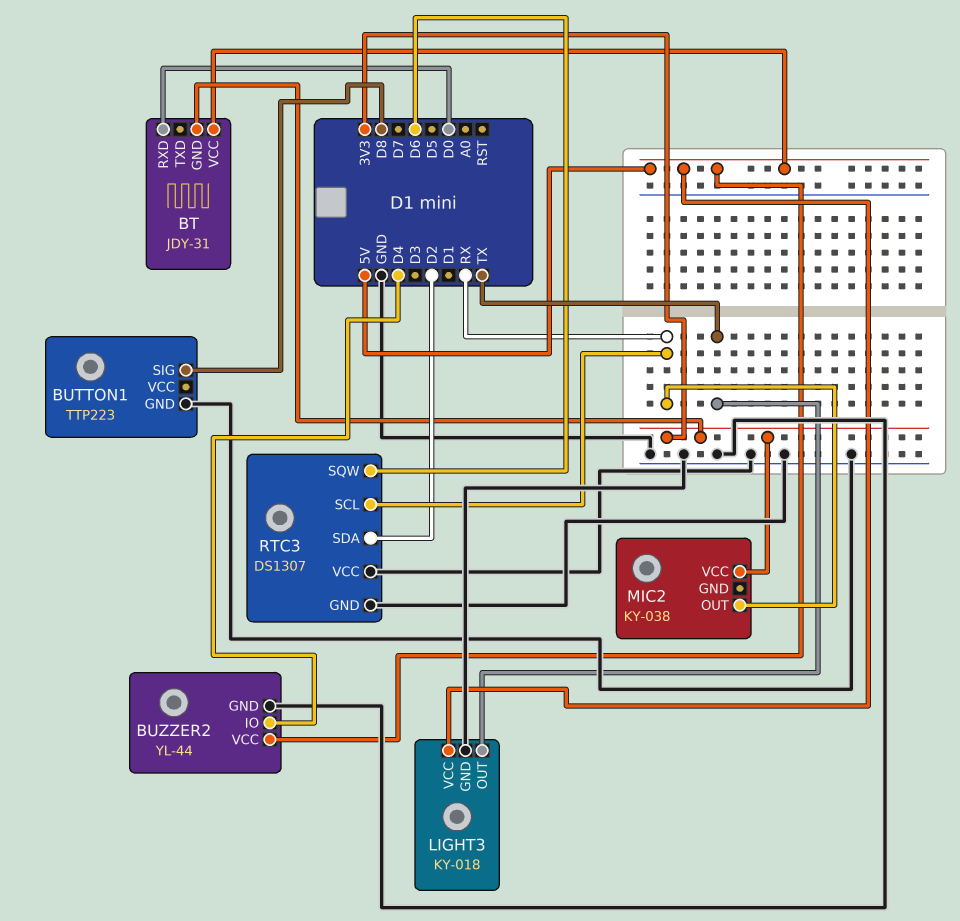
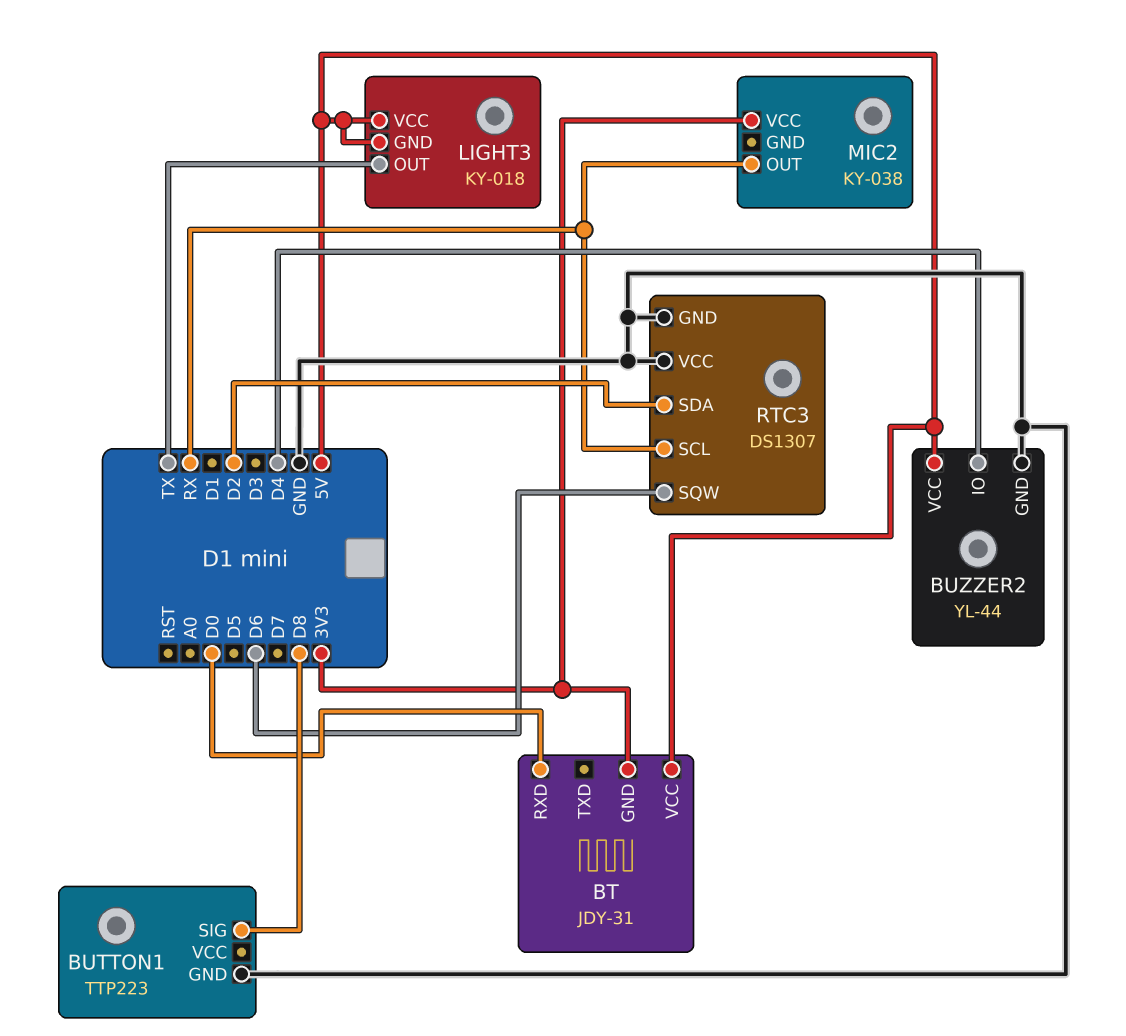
LIGHT3 pin GND: GND -> 5V

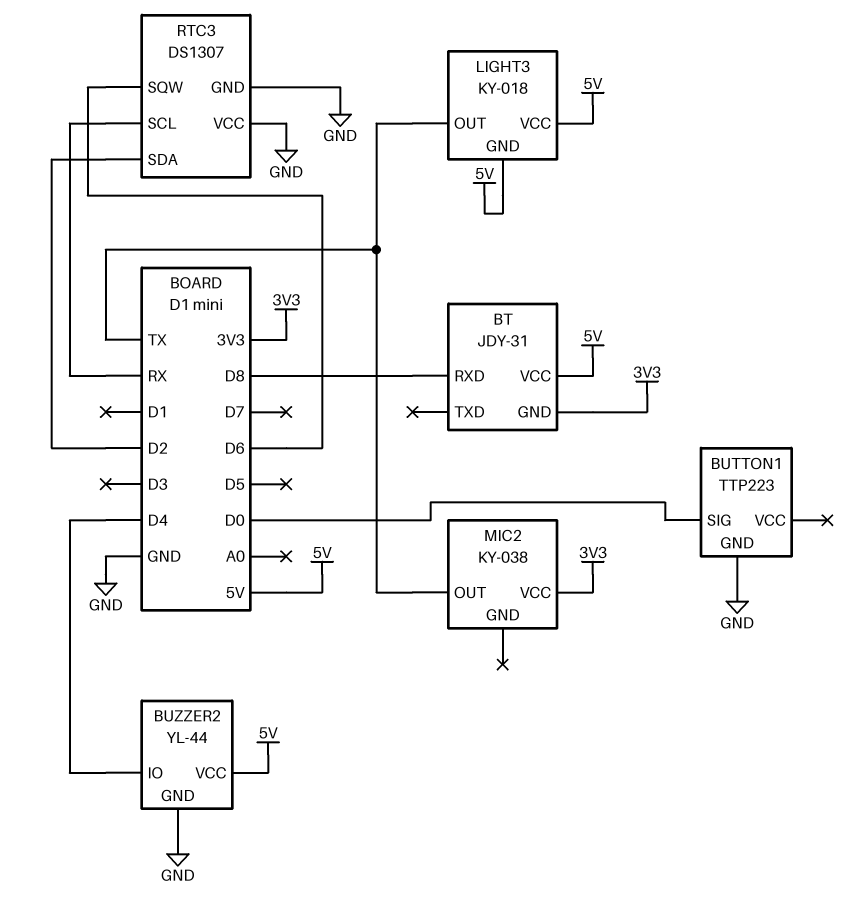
BT pin RXD: D0 -> D8
BUTTON1 pin SIG: D8 -> D0
MIC2 pin OUT: RX -> TX

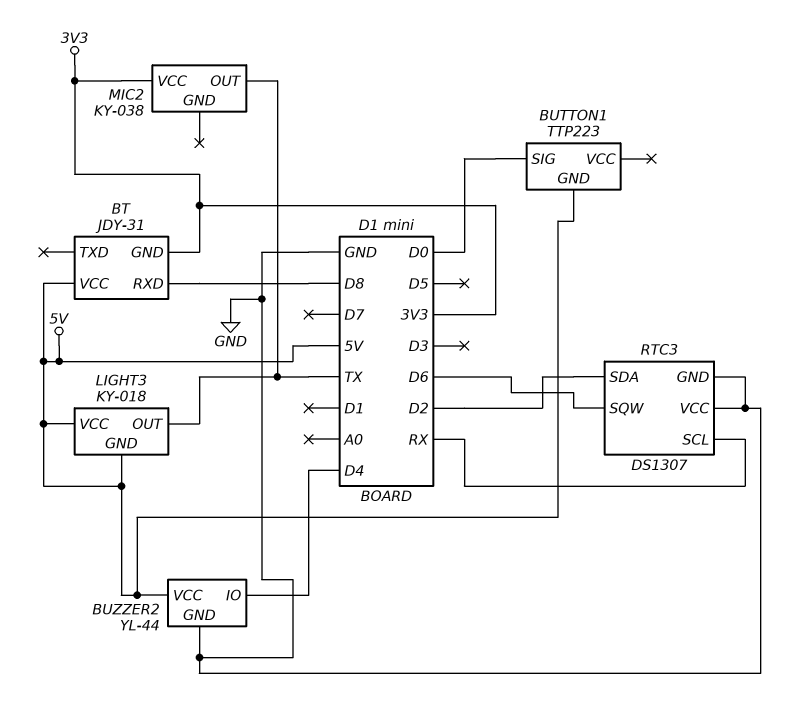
BUTTON1 pin GND: GND -> 5V

